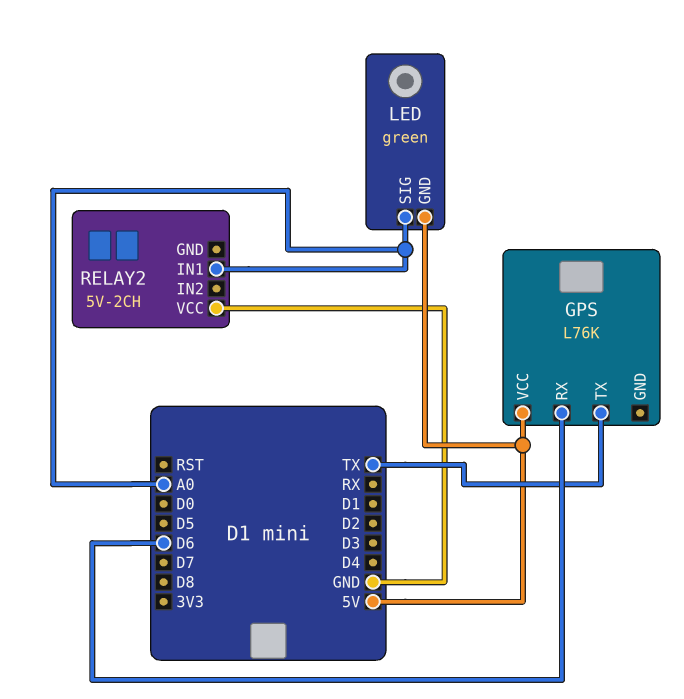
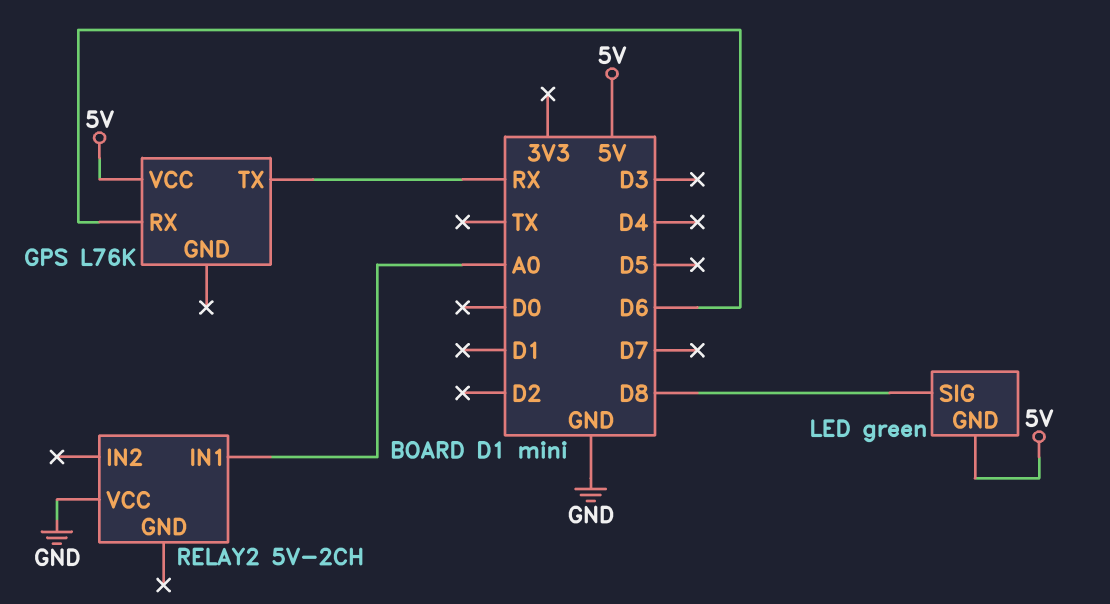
GPS pin TX: TX -> RX
LED pin SIG: A0 -> D8

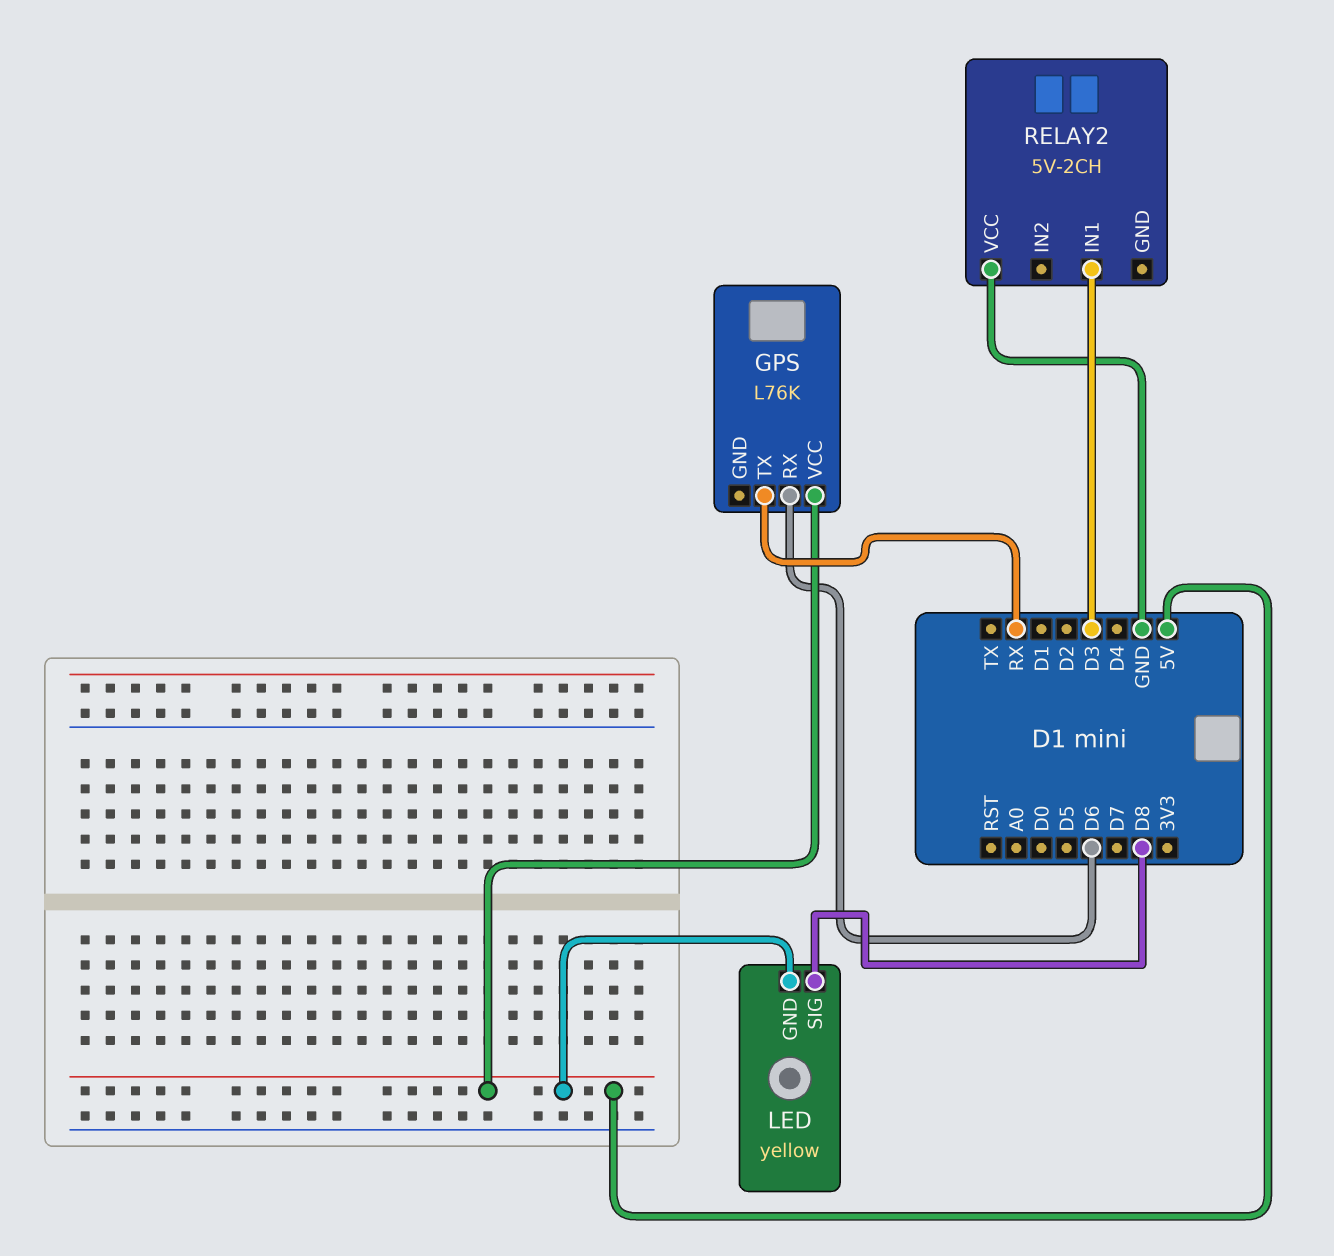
LED: green -> yellow
RELAY2 pin IN1: A0 -> D3

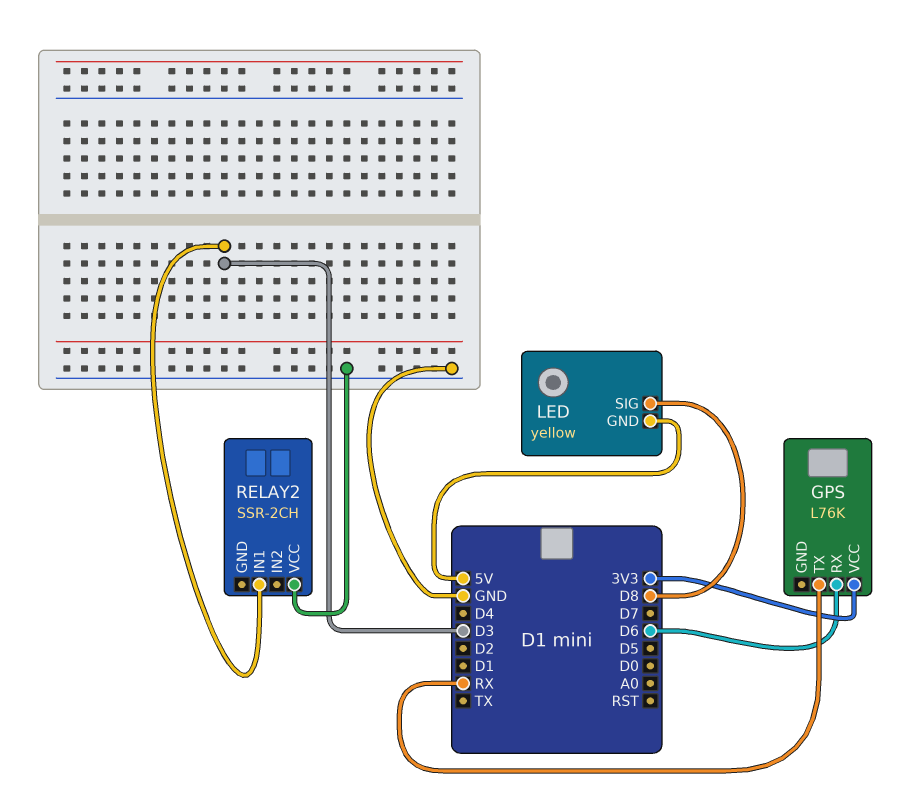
GPS pin VCC: 5V -> 3V3
RELAY2: 5V-2CH -> SSR-2CH

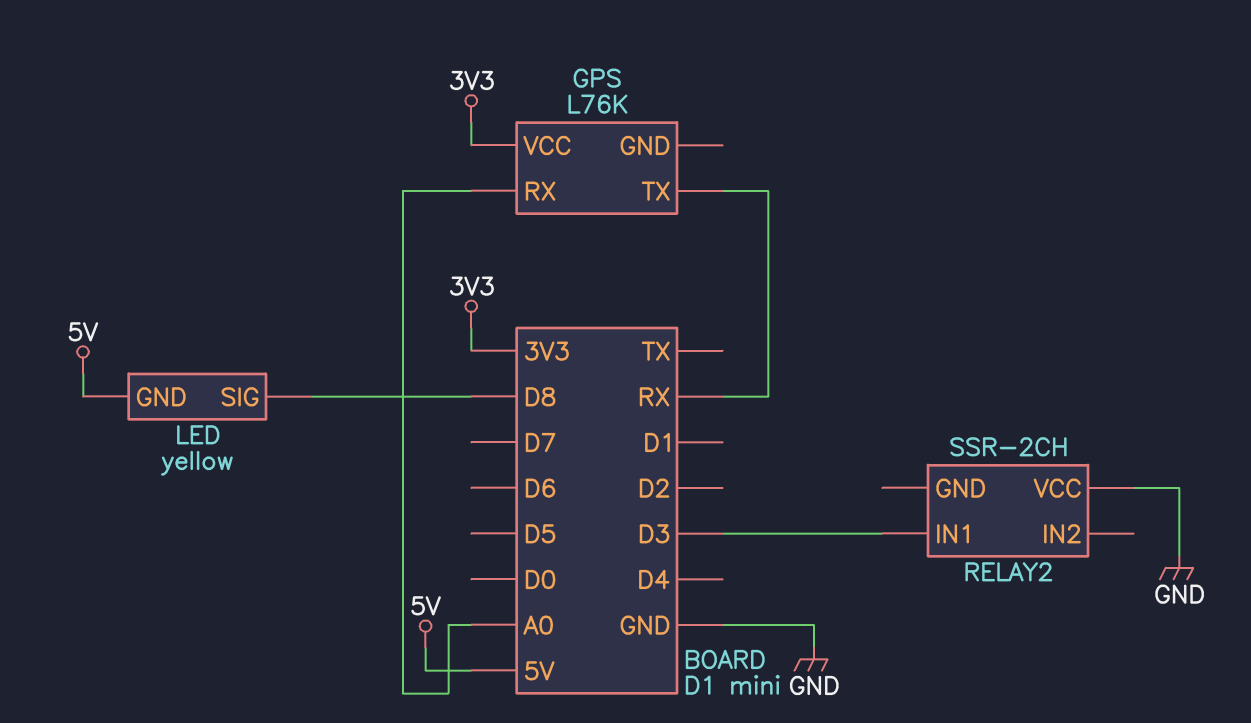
GPS pin RX: D6 -> A0

